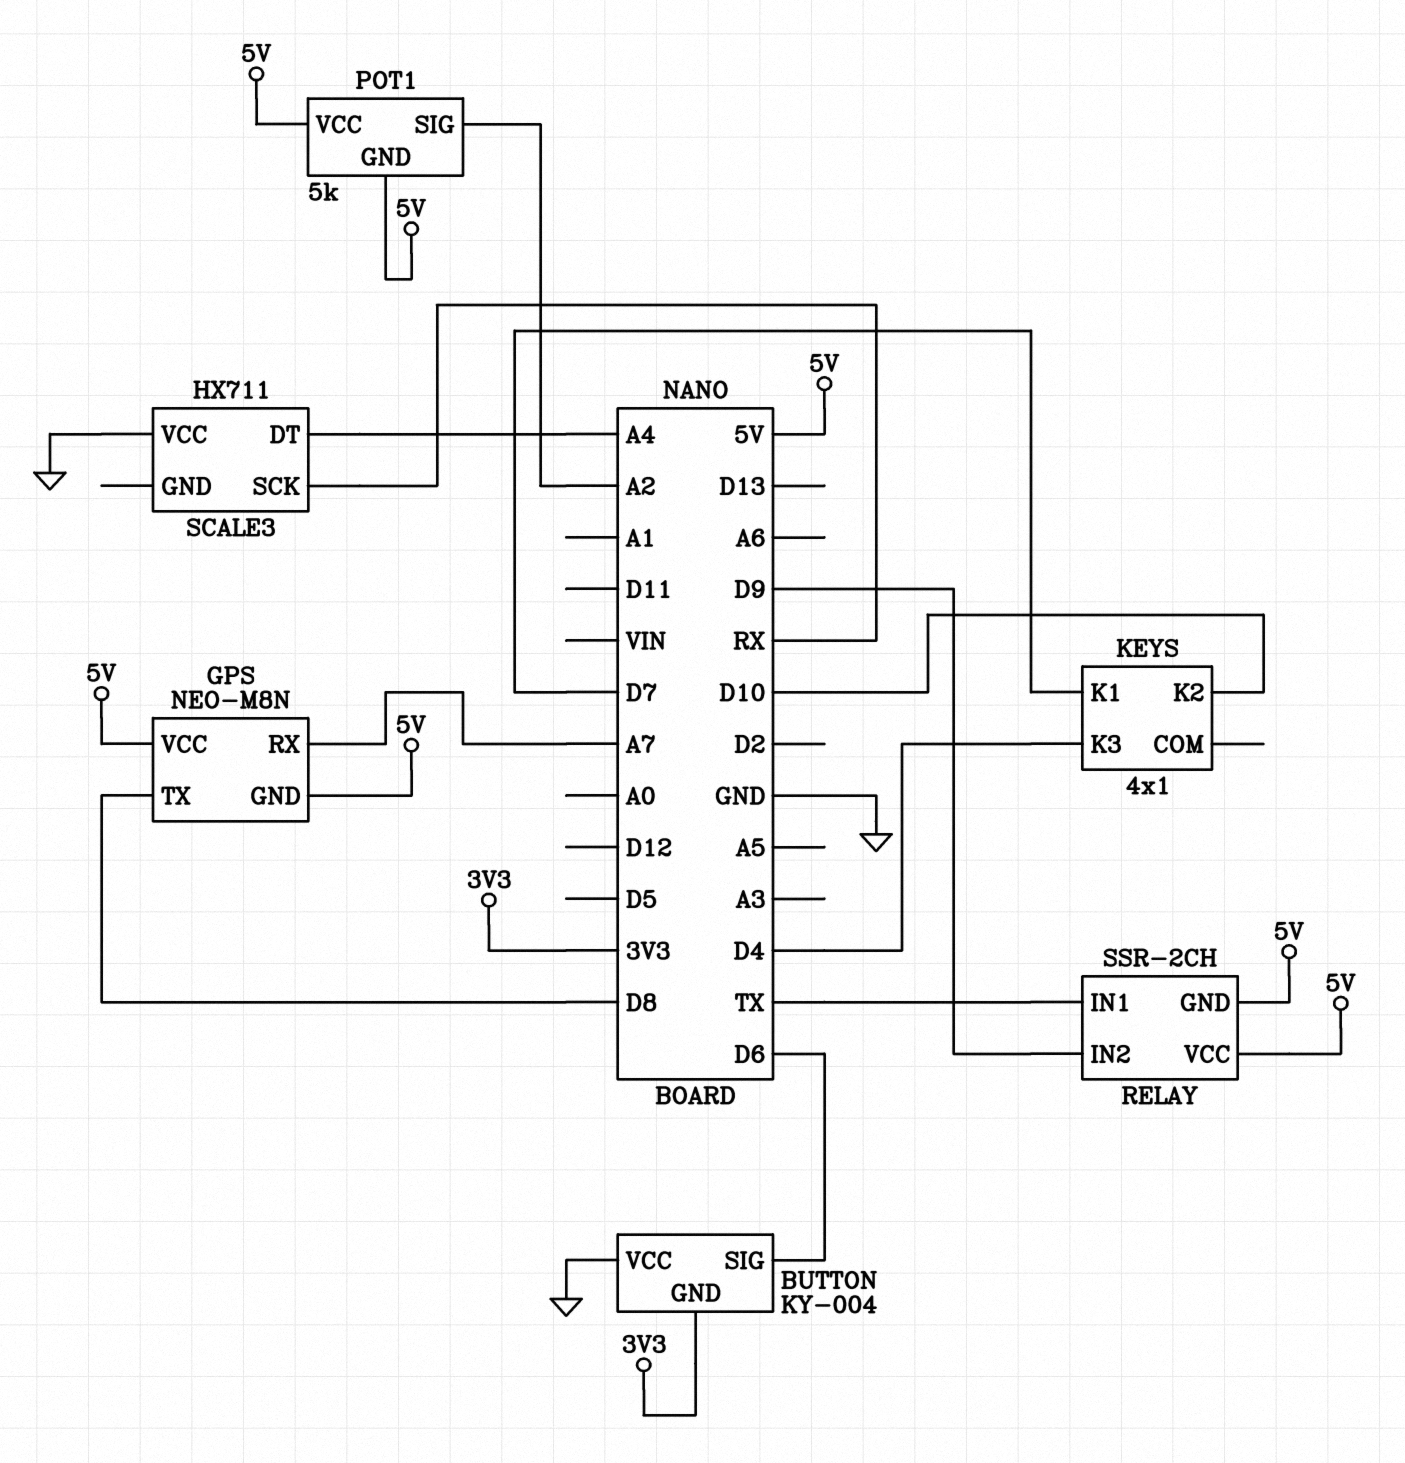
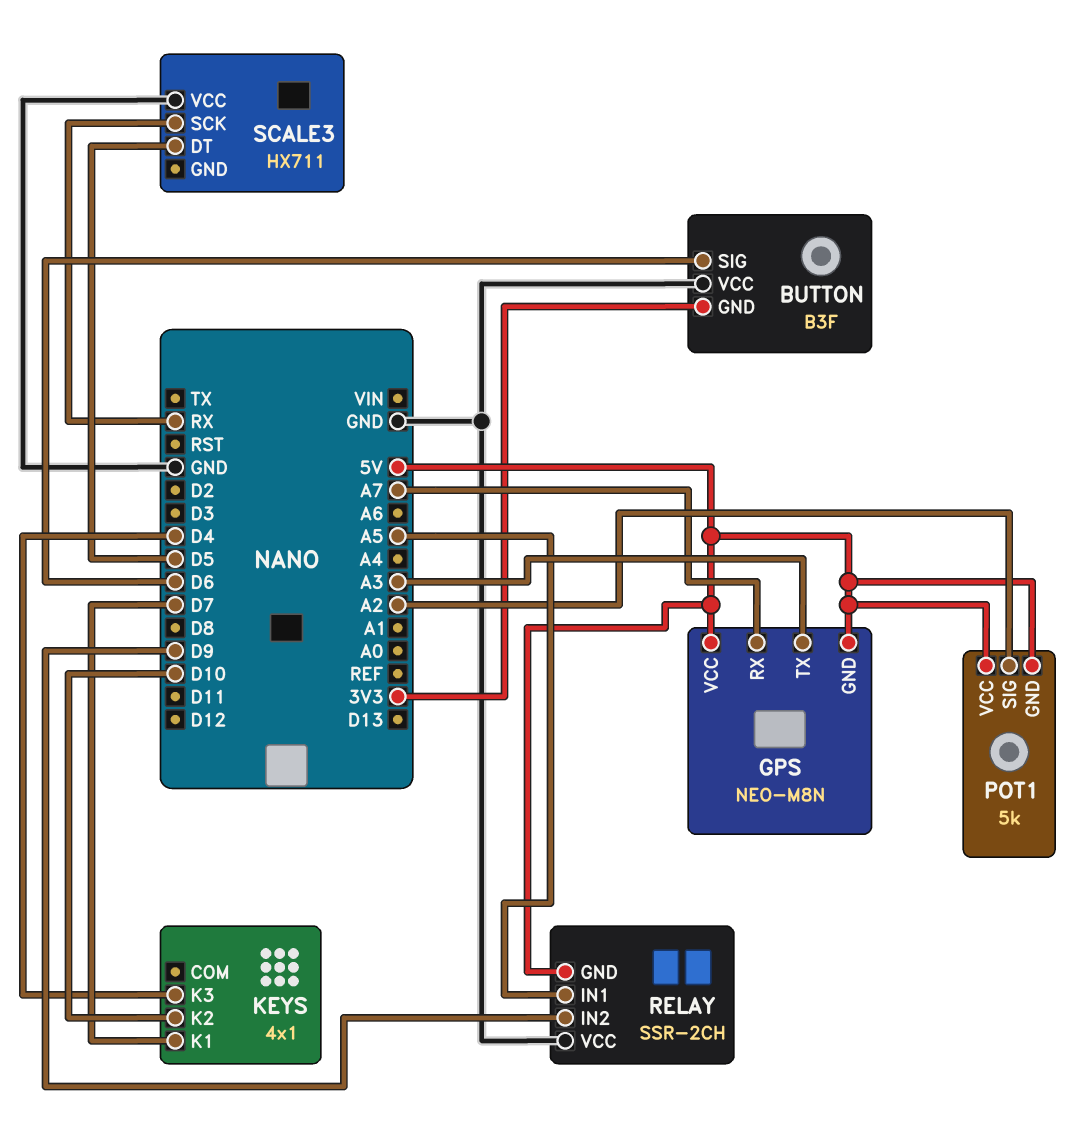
BUTTON: KY-004 -> B3F
GPS pin TX: D8 -> A3
RELAY pin IN1: TX -> A5
RELAY pin VCC: 5V -> GND
SCALE3 pin DT: A4 -> D5

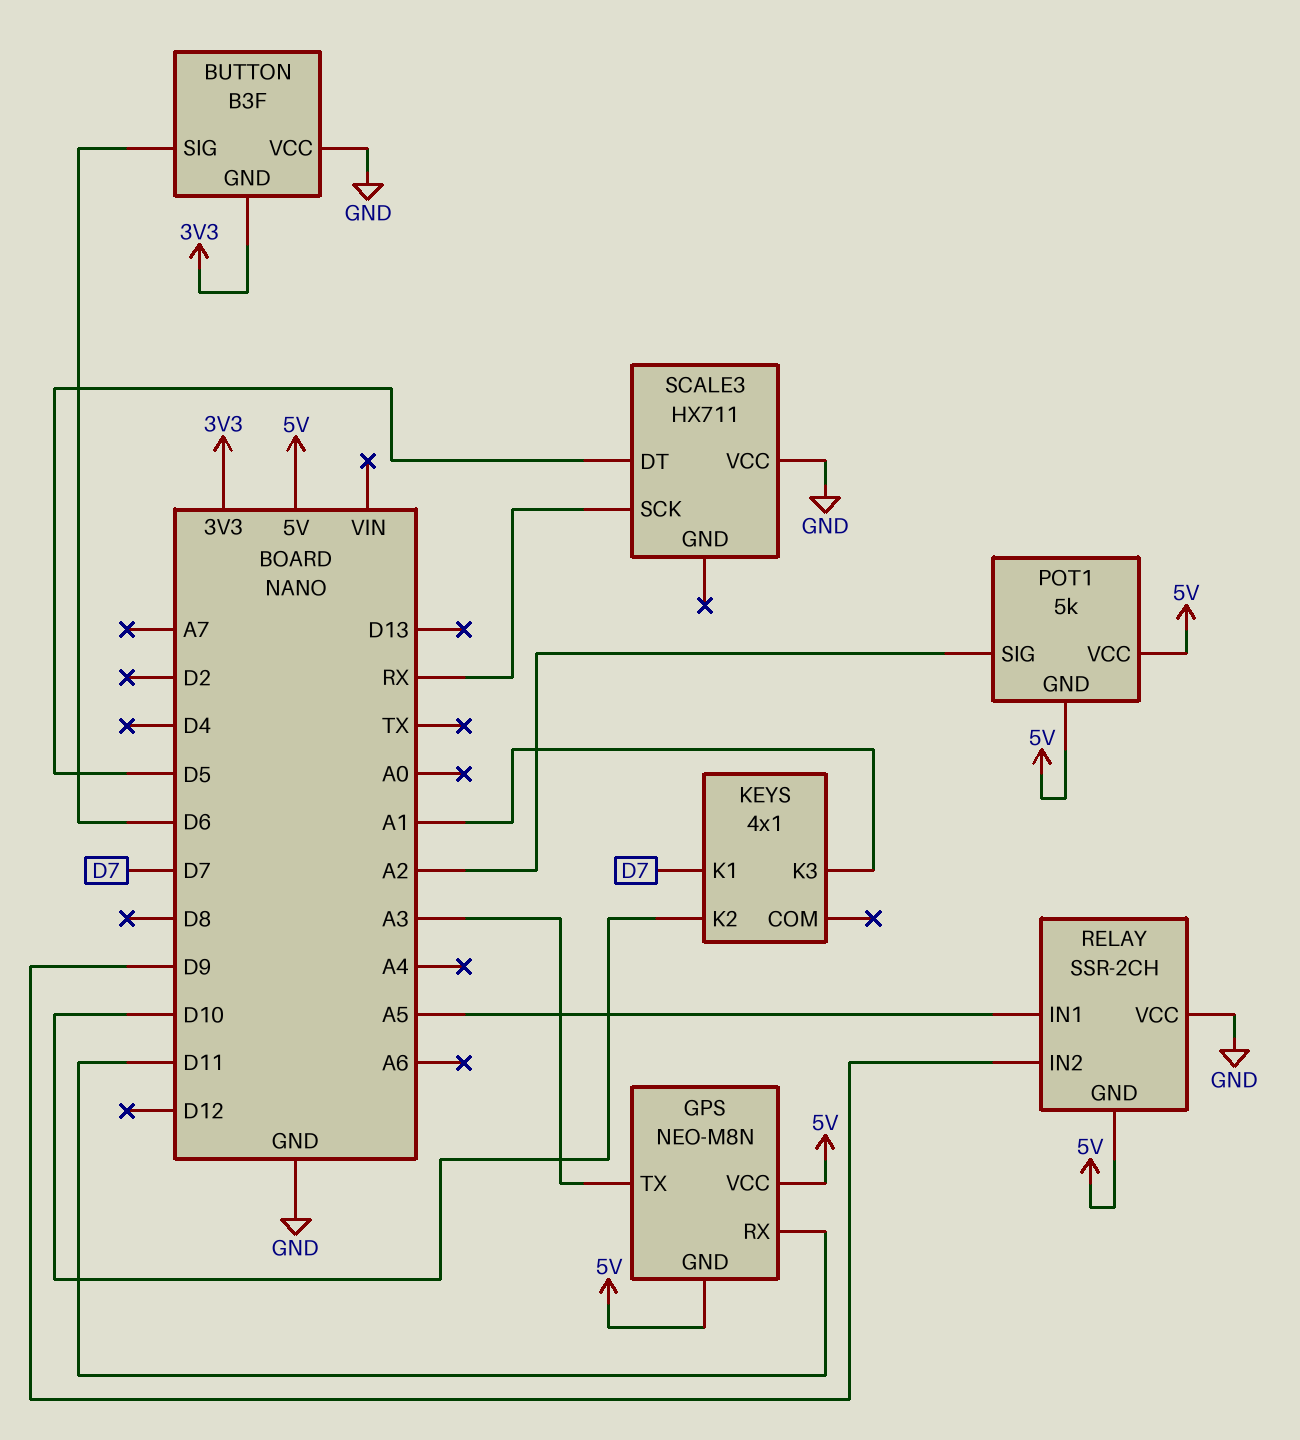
GPS pin RX: A7 -> D11
KEYS pin K3: D4 -> A1

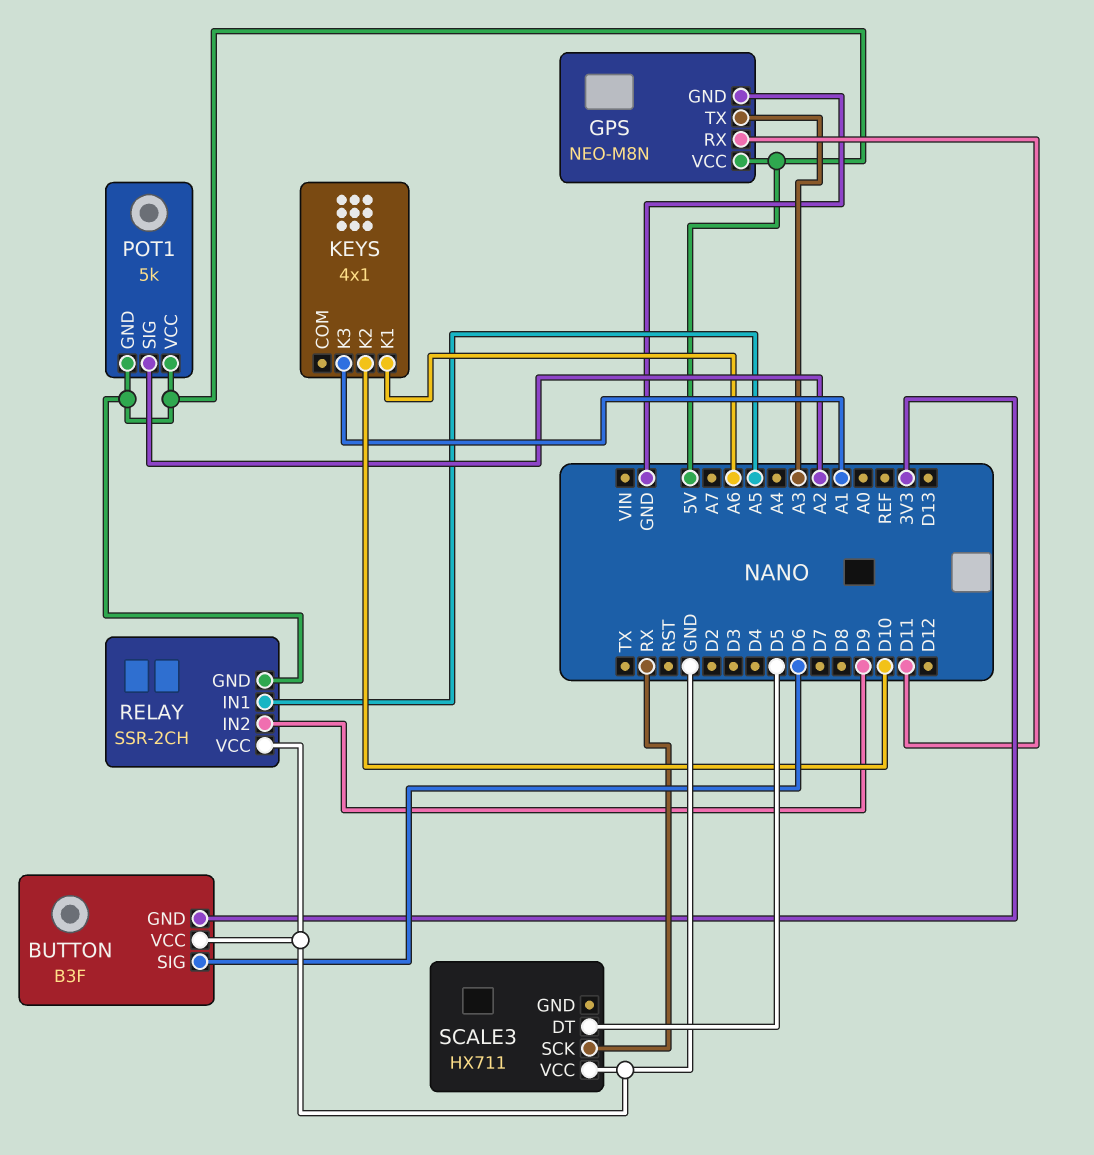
GPS pin GND: 5V -> GND
KEYS pin K1: D7 -> A6

